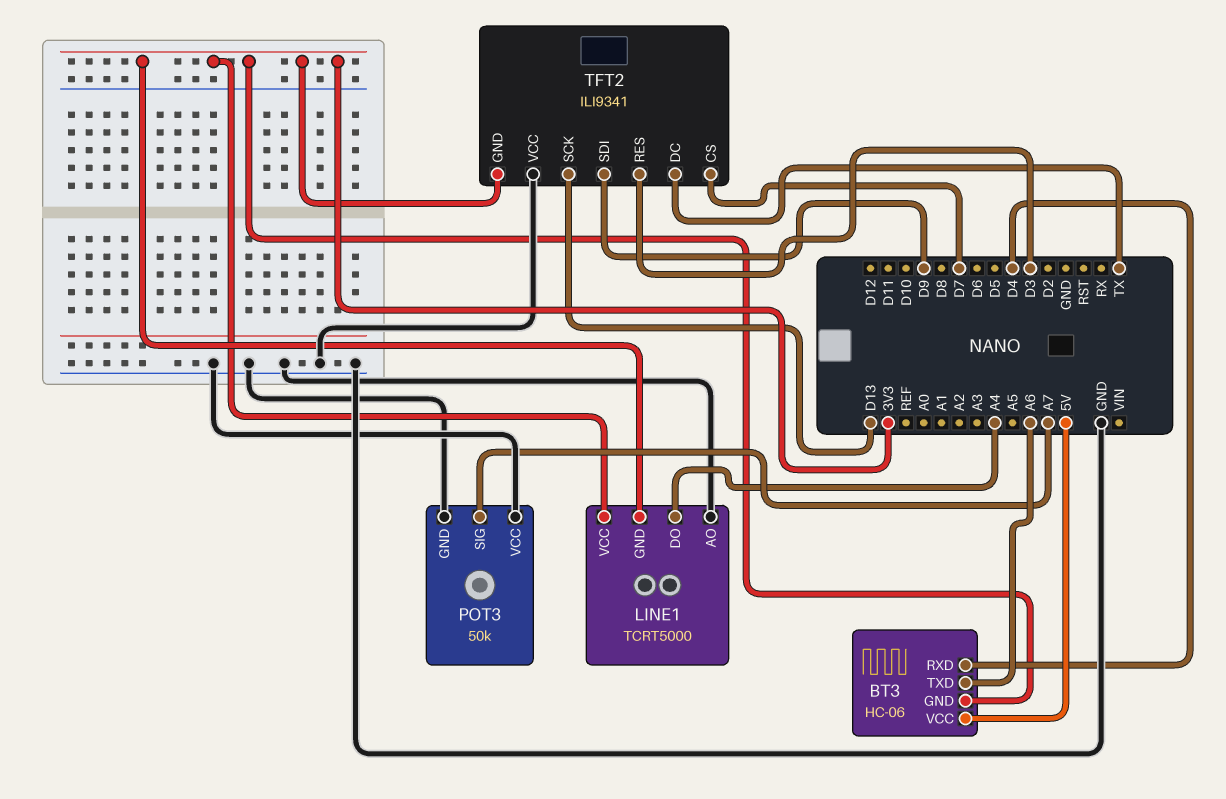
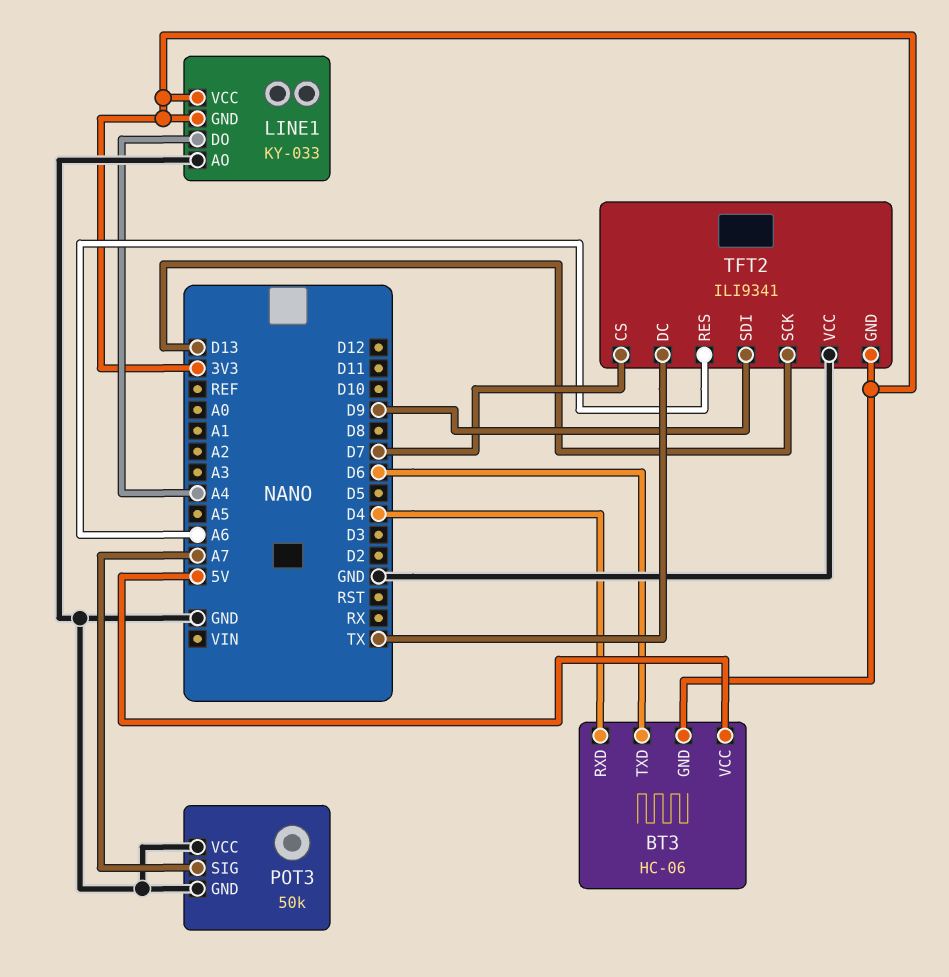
BT3 pin TXD: A6 -> D6
LINE1: TCRT5000 -> KY-033
TFT2 pin RES: D3 -> A6

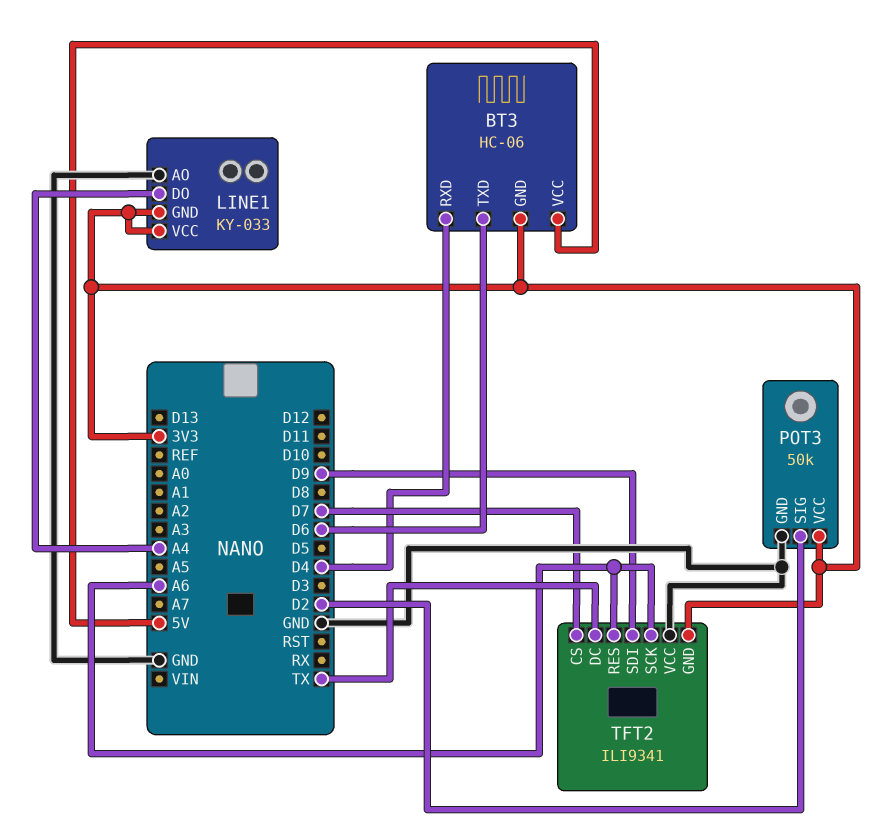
POT3 pin SIG: A7 -> D2
POT3 pin VCC: GND -> 3V3
TFT2 pin SCK: D13 -> A6

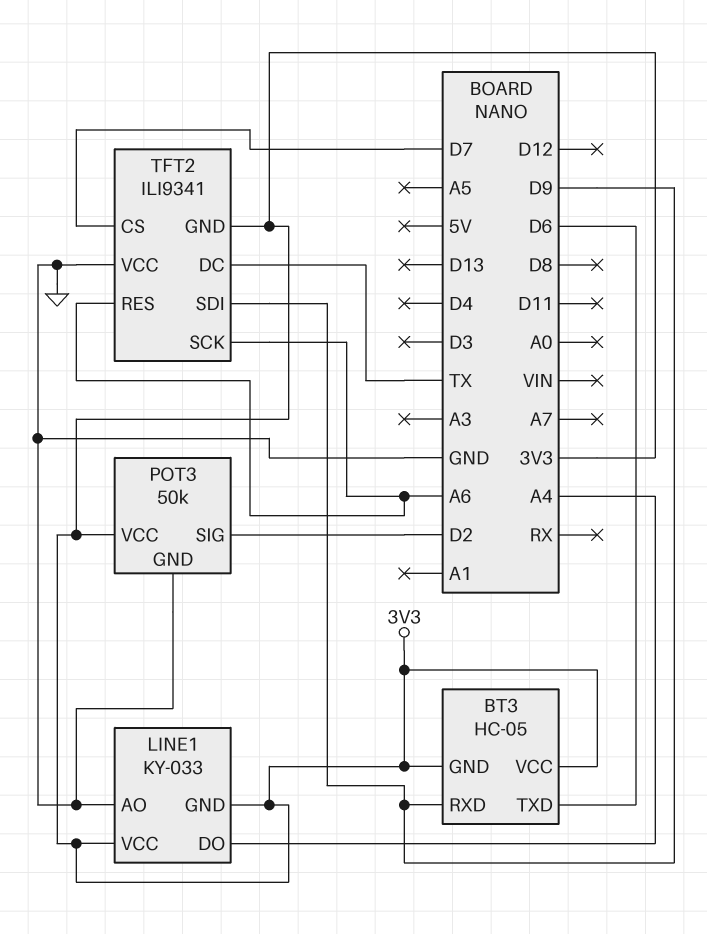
BT3: HC-06 -> HC-05
BT3 pin RXD: D4 -> D9
BT3 pin VCC: 5V -> 3V3

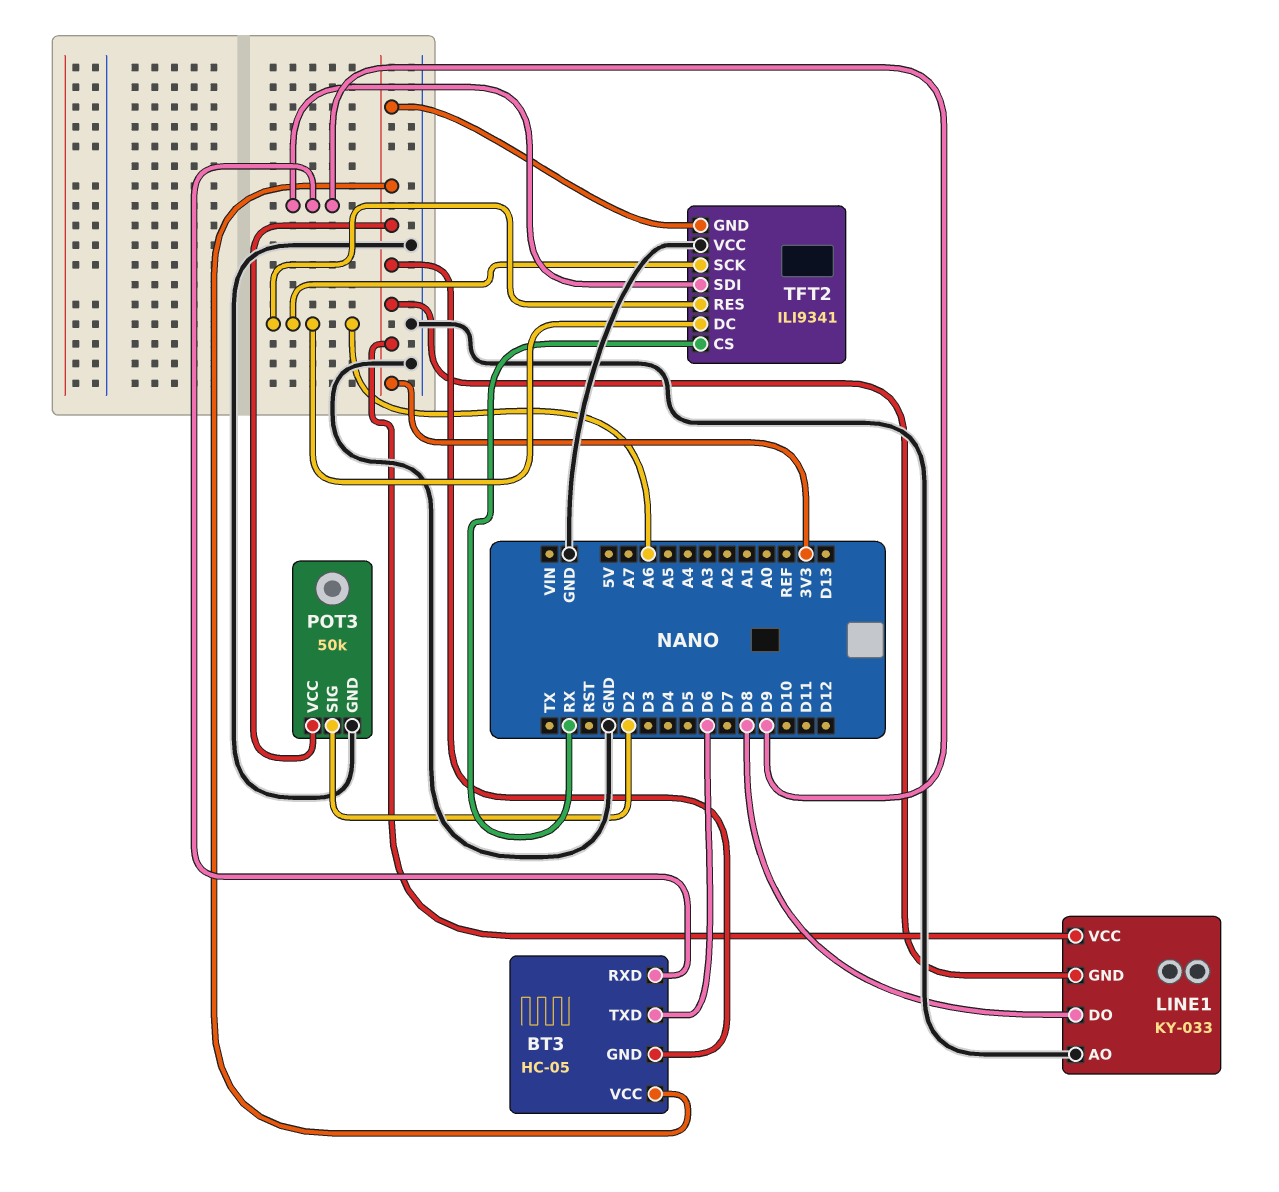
LINE1 pin DO: A4 -> D8
TFT2 pin CS: D7 -> RX
TFT2 pin DC: TX -> A6

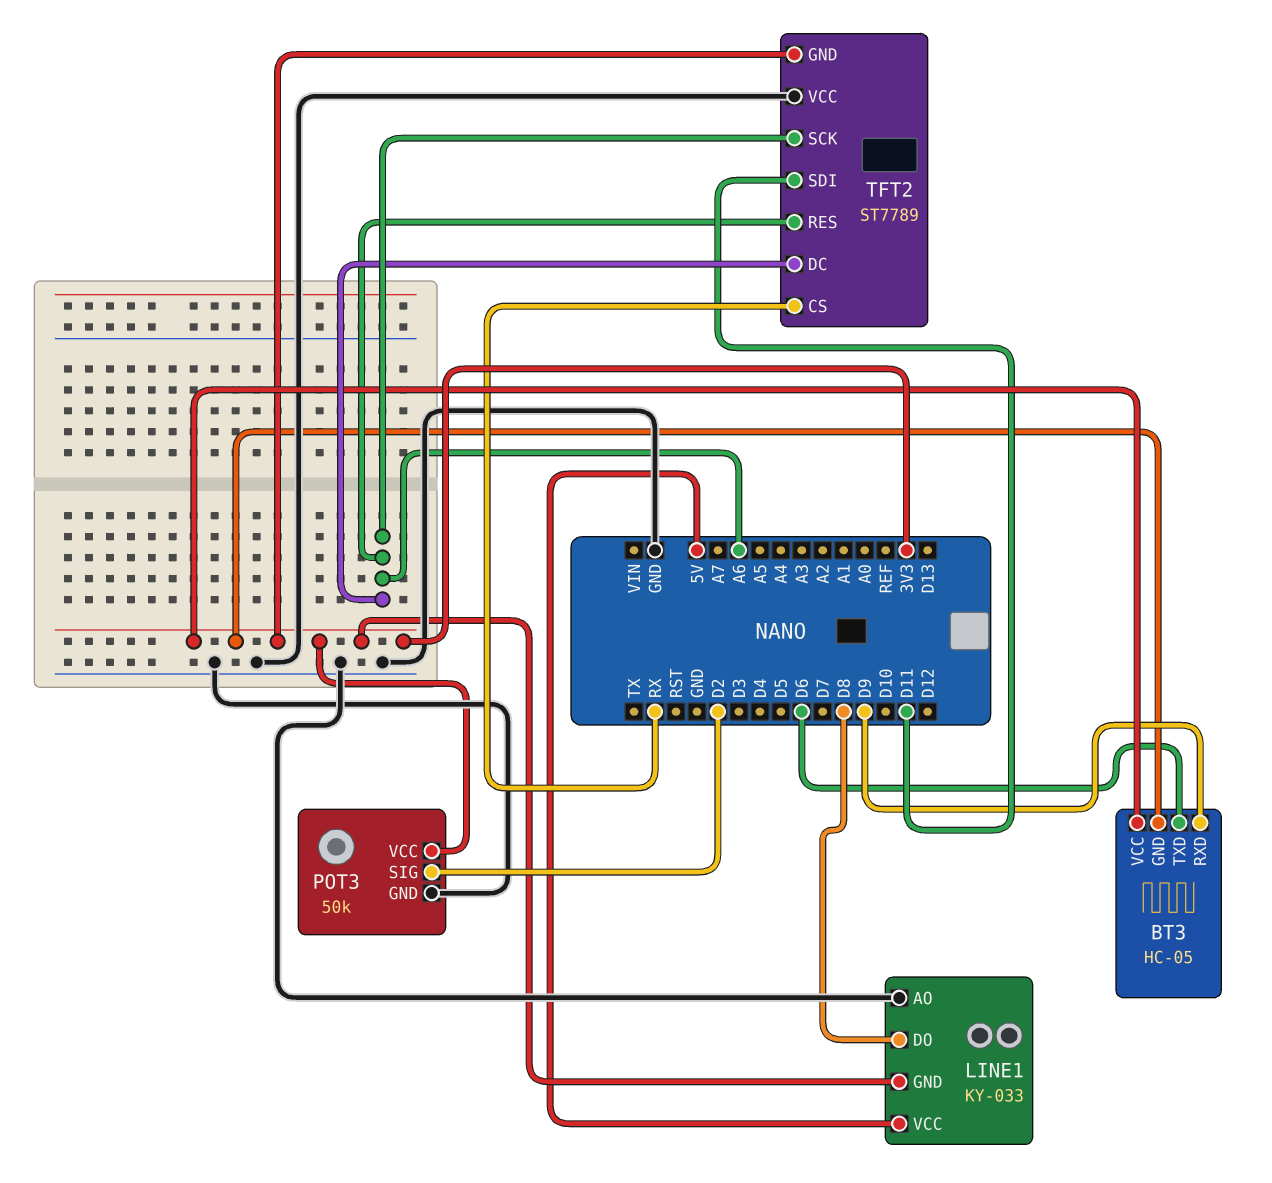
LINE1 pin VCC: 3V3 -> 5V
TFT2: ILI9341 -> ST7789
TFT2 pin SDI: D9 -> D11

